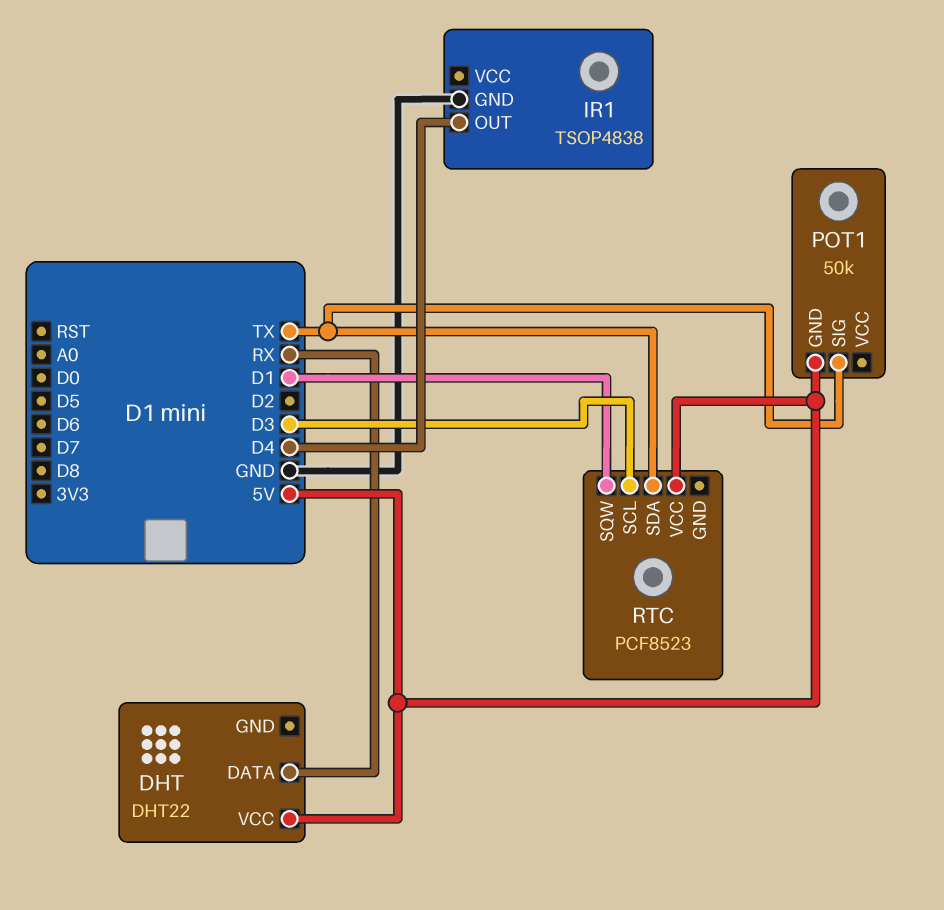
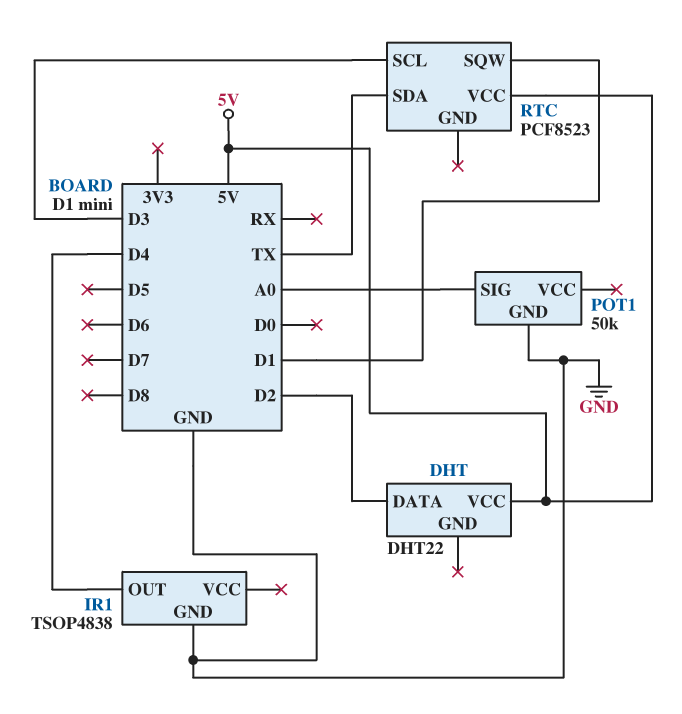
DHT pin DATA: RX -> D2
POT1 pin GND: 5V -> GND
POT1 pin SIG: TX -> A0

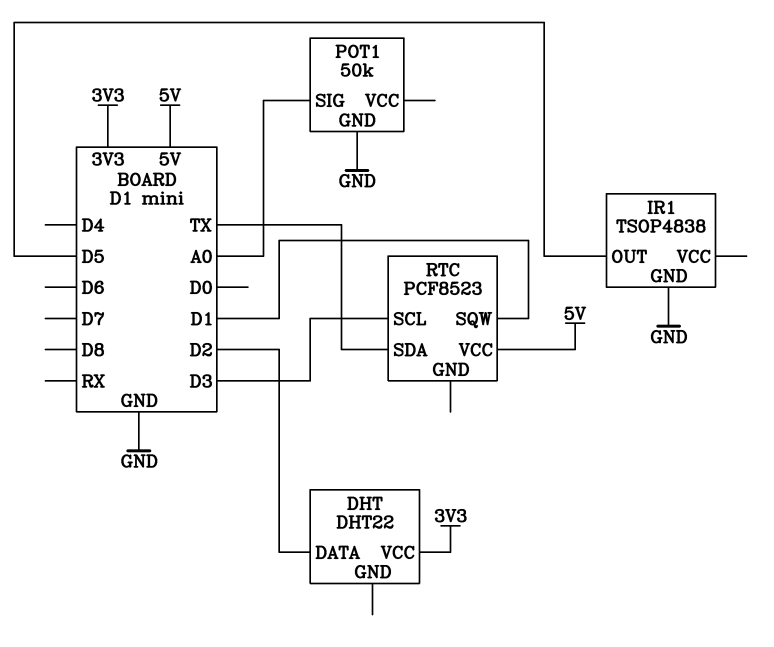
DHT pin VCC: 5V -> 3V3
IR1 pin OUT: D4 -> D5

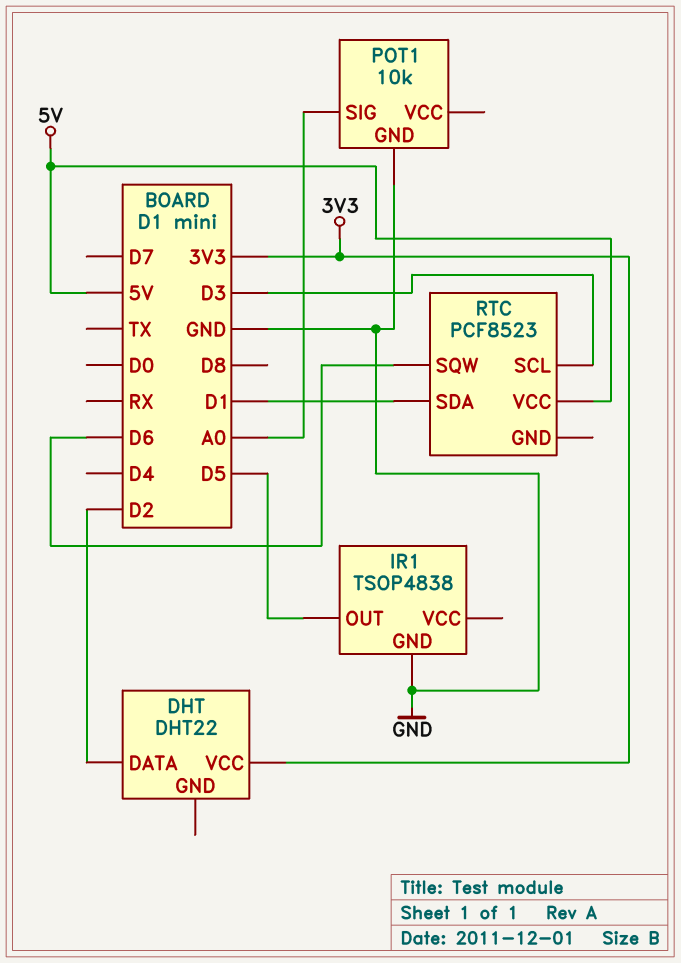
POT1: 50k -> 10k
RTC pin SDA: TX -> D1
RTC pin SQW: D1 -> D6

